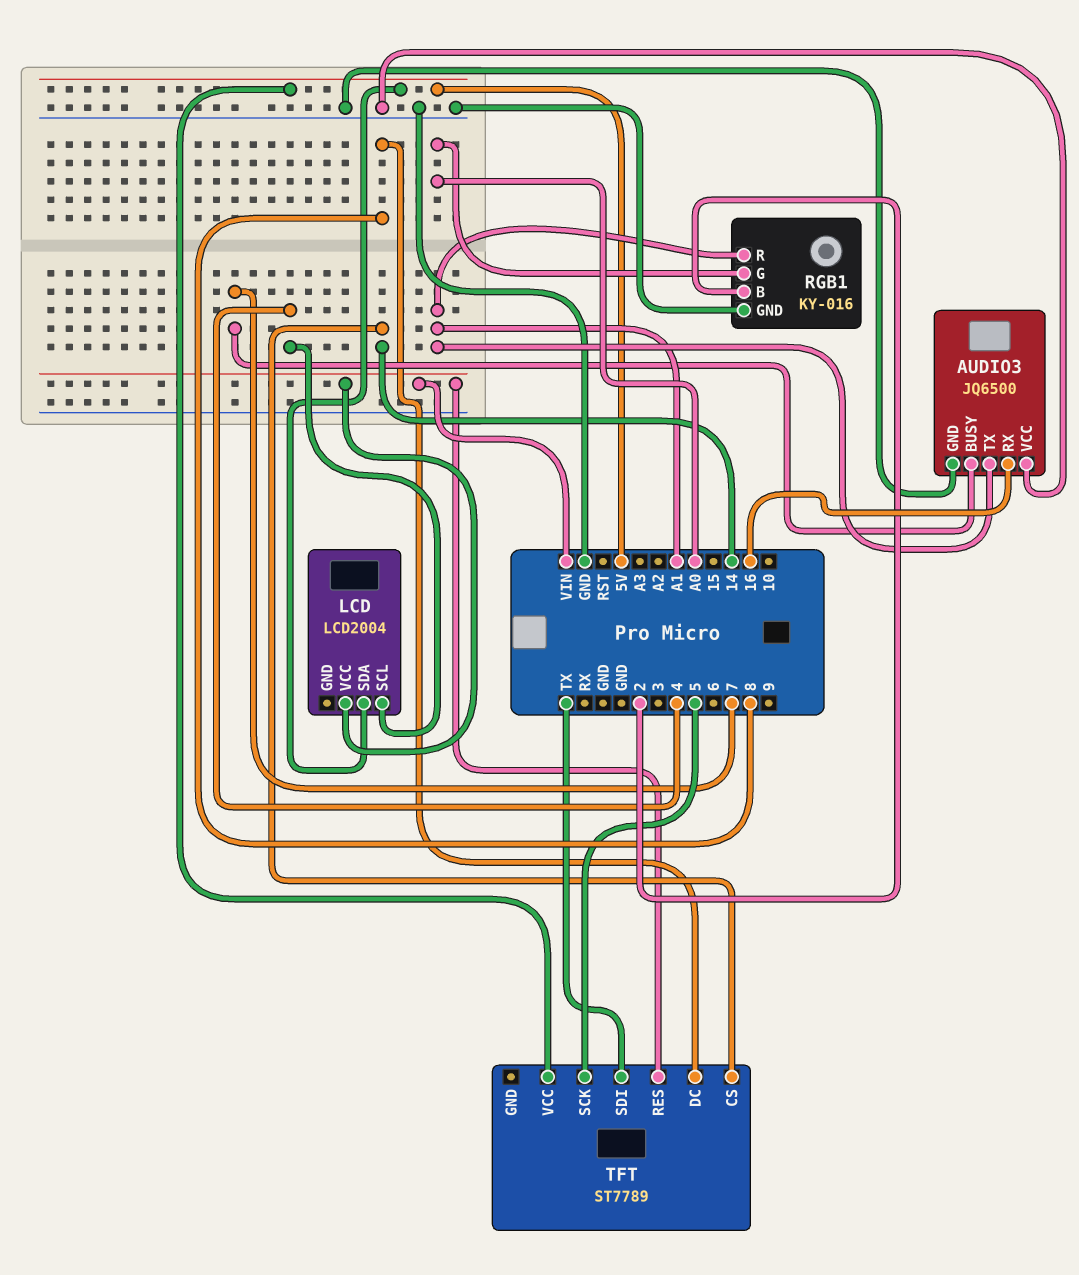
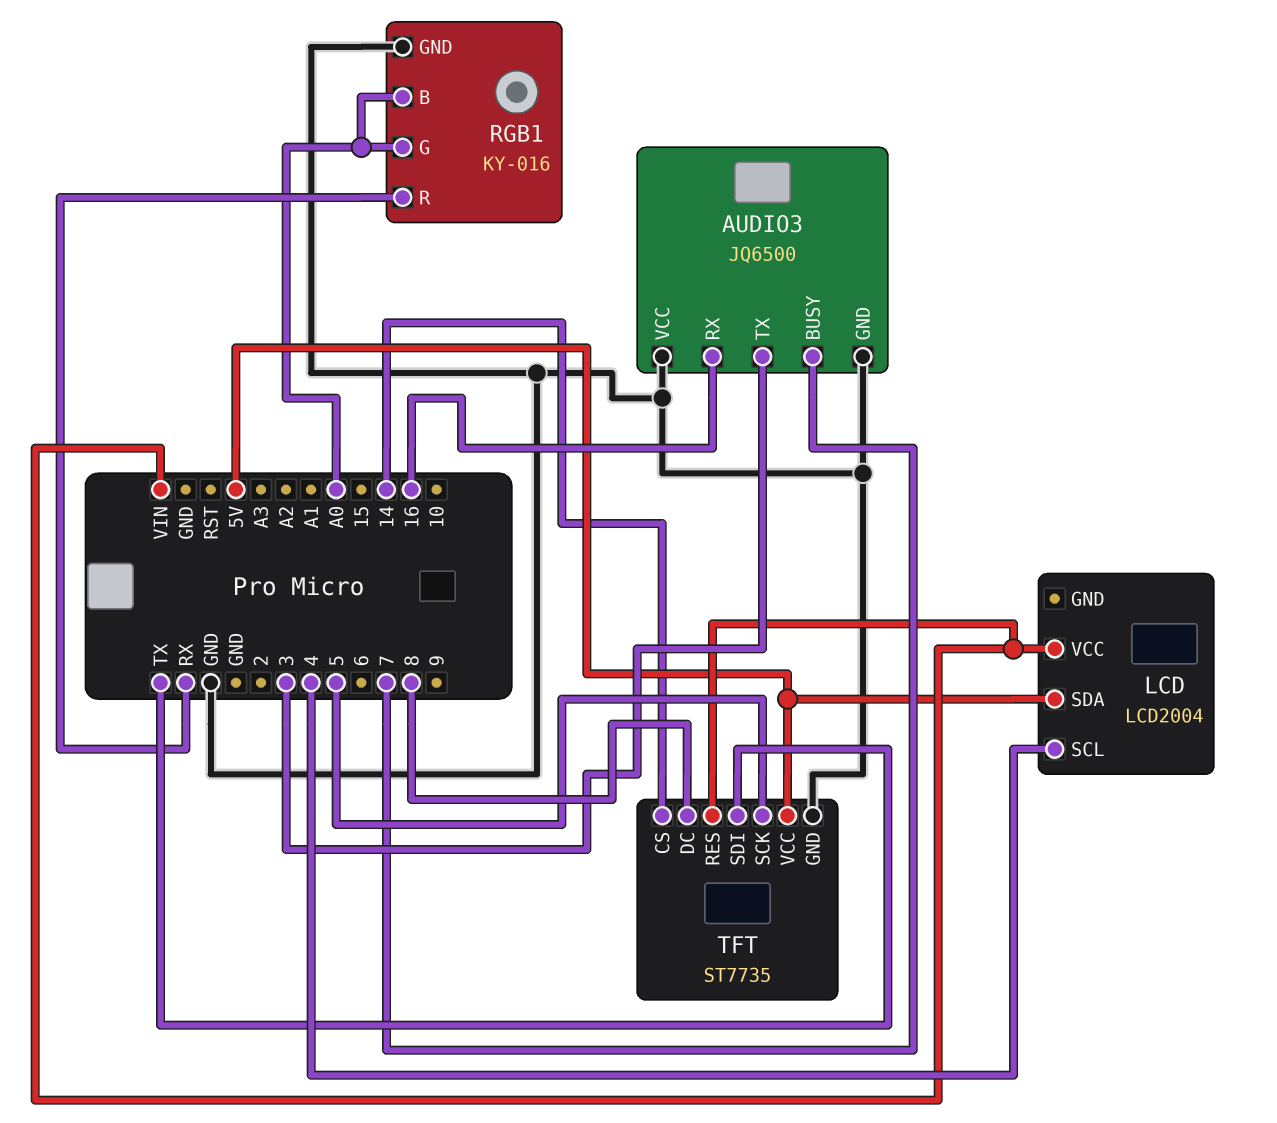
AUDIO3 pin TX: A1 -> 3
RGB1 pin B: 2 -> A0
RGB1 pin R: A1 -> RX
TFT: ST7789 -> ST7735
TFT pin GND: none -> GND

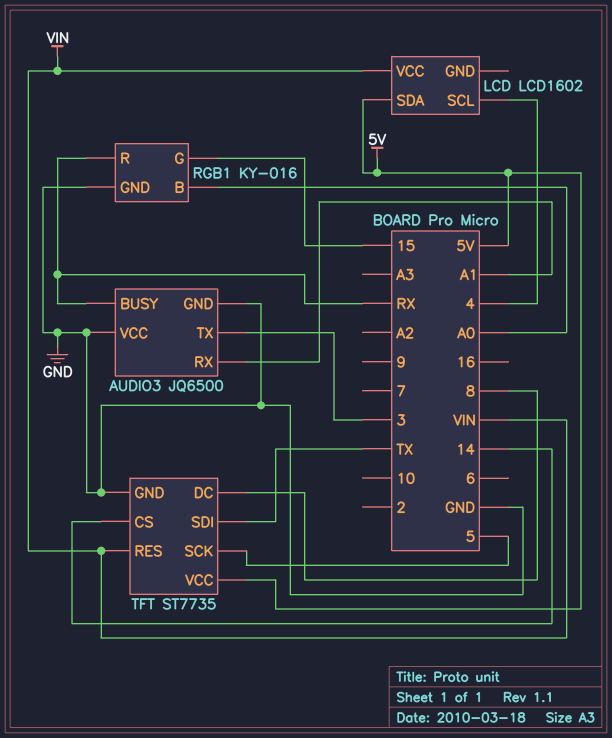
AUDIO3 pin BUSY: 7 -> RX
AUDIO3 pin RX: 16 -> A1
LCD: LCD2004 -> LCD1602
RGB1 pin G: A0 -> 15

